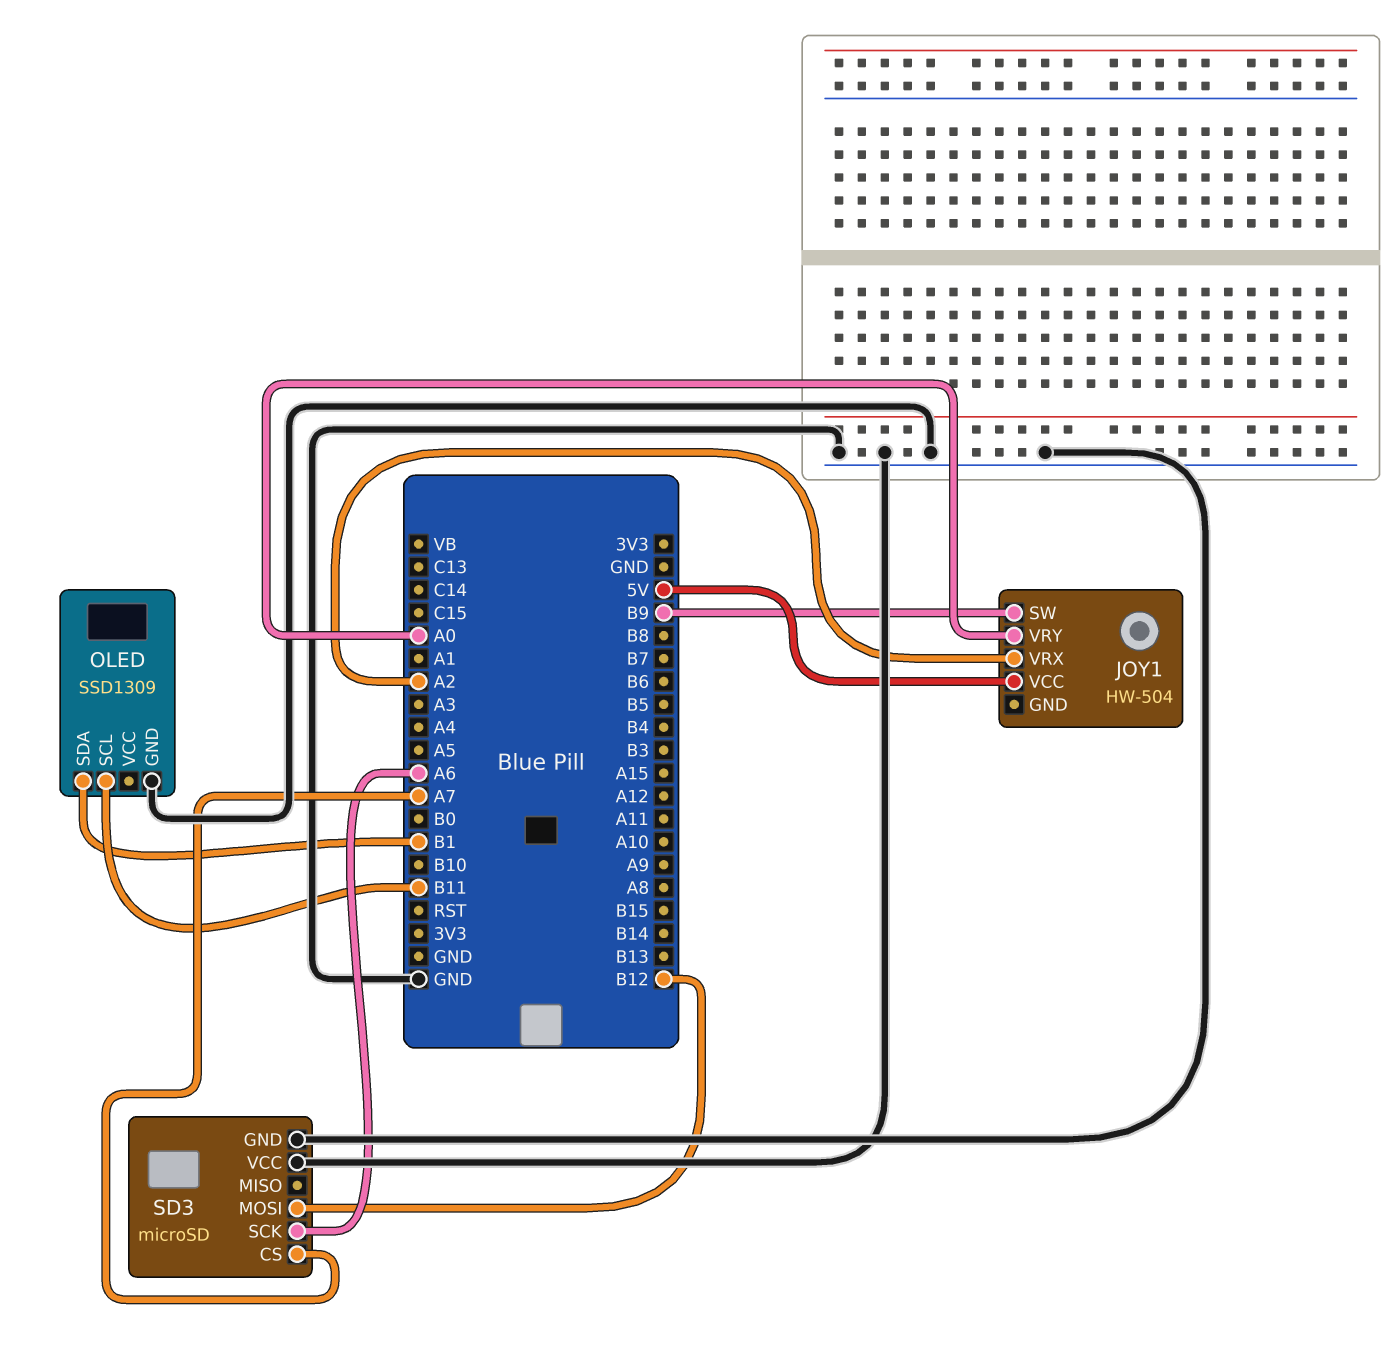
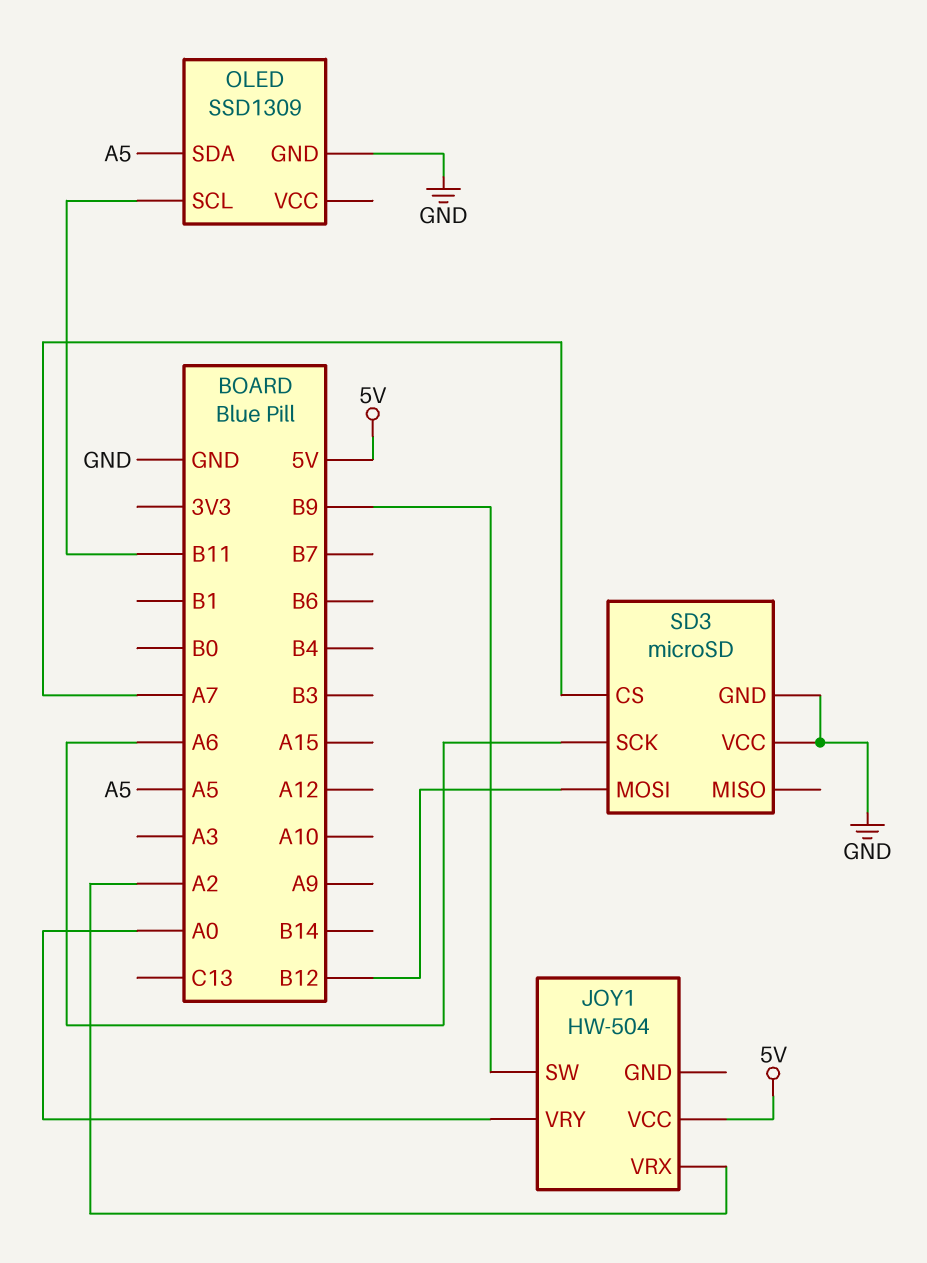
OLED pin SDA: B1 -> A5

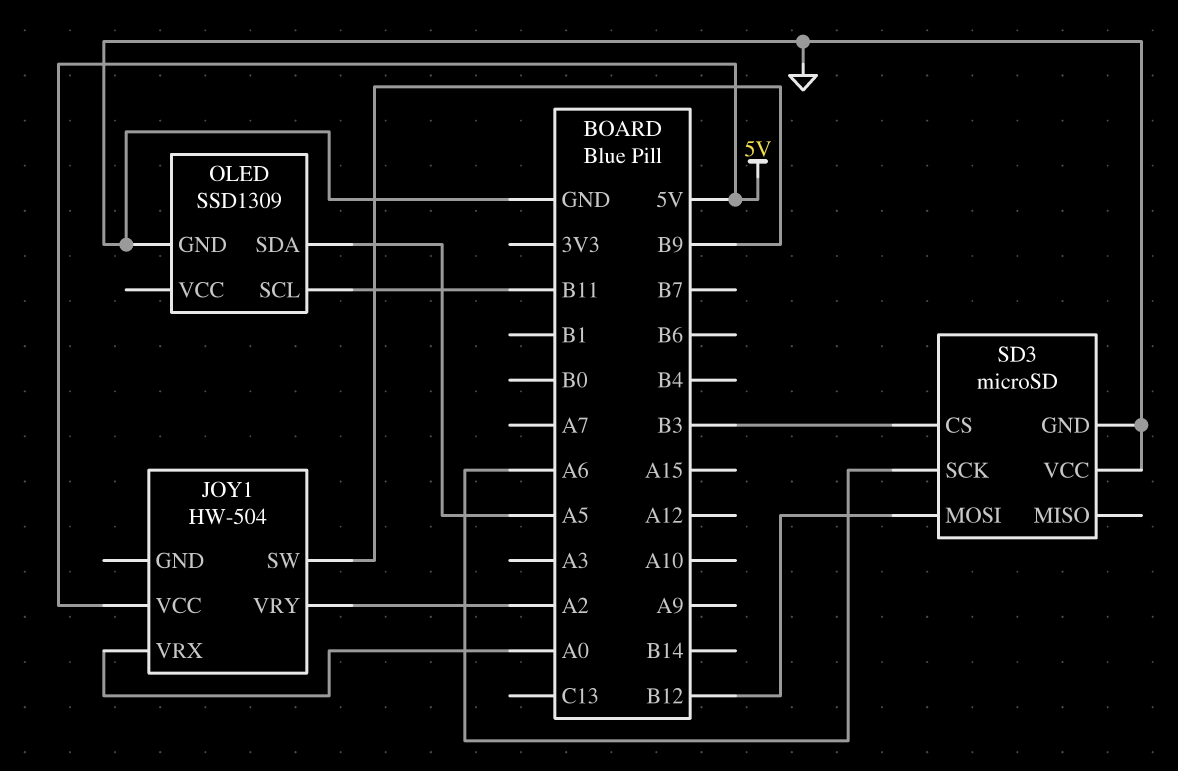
JOY1 pin VRX: A2 -> A0
JOY1 pin VRY: A0 -> A2
SD3 pin CS: A7 -> B3

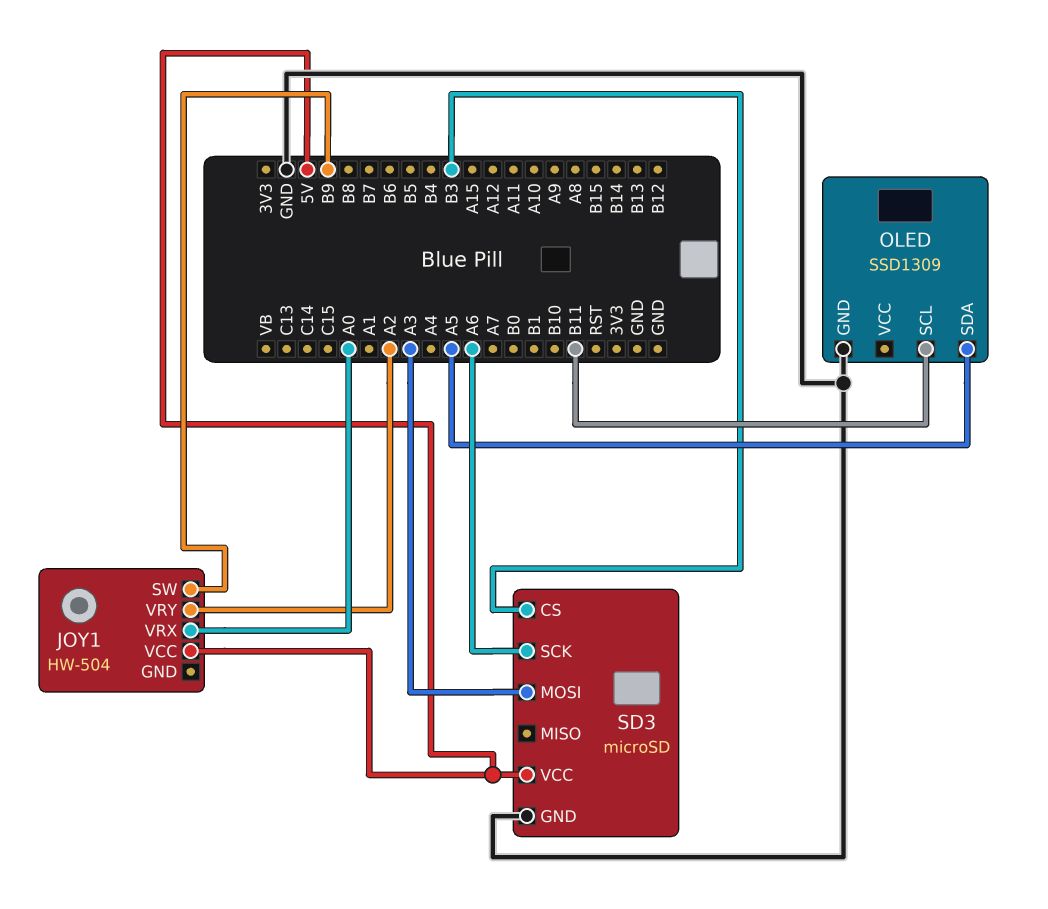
SD3 pin MOSI: B12 -> A3
SD3 pin VCC: GND -> 5V

